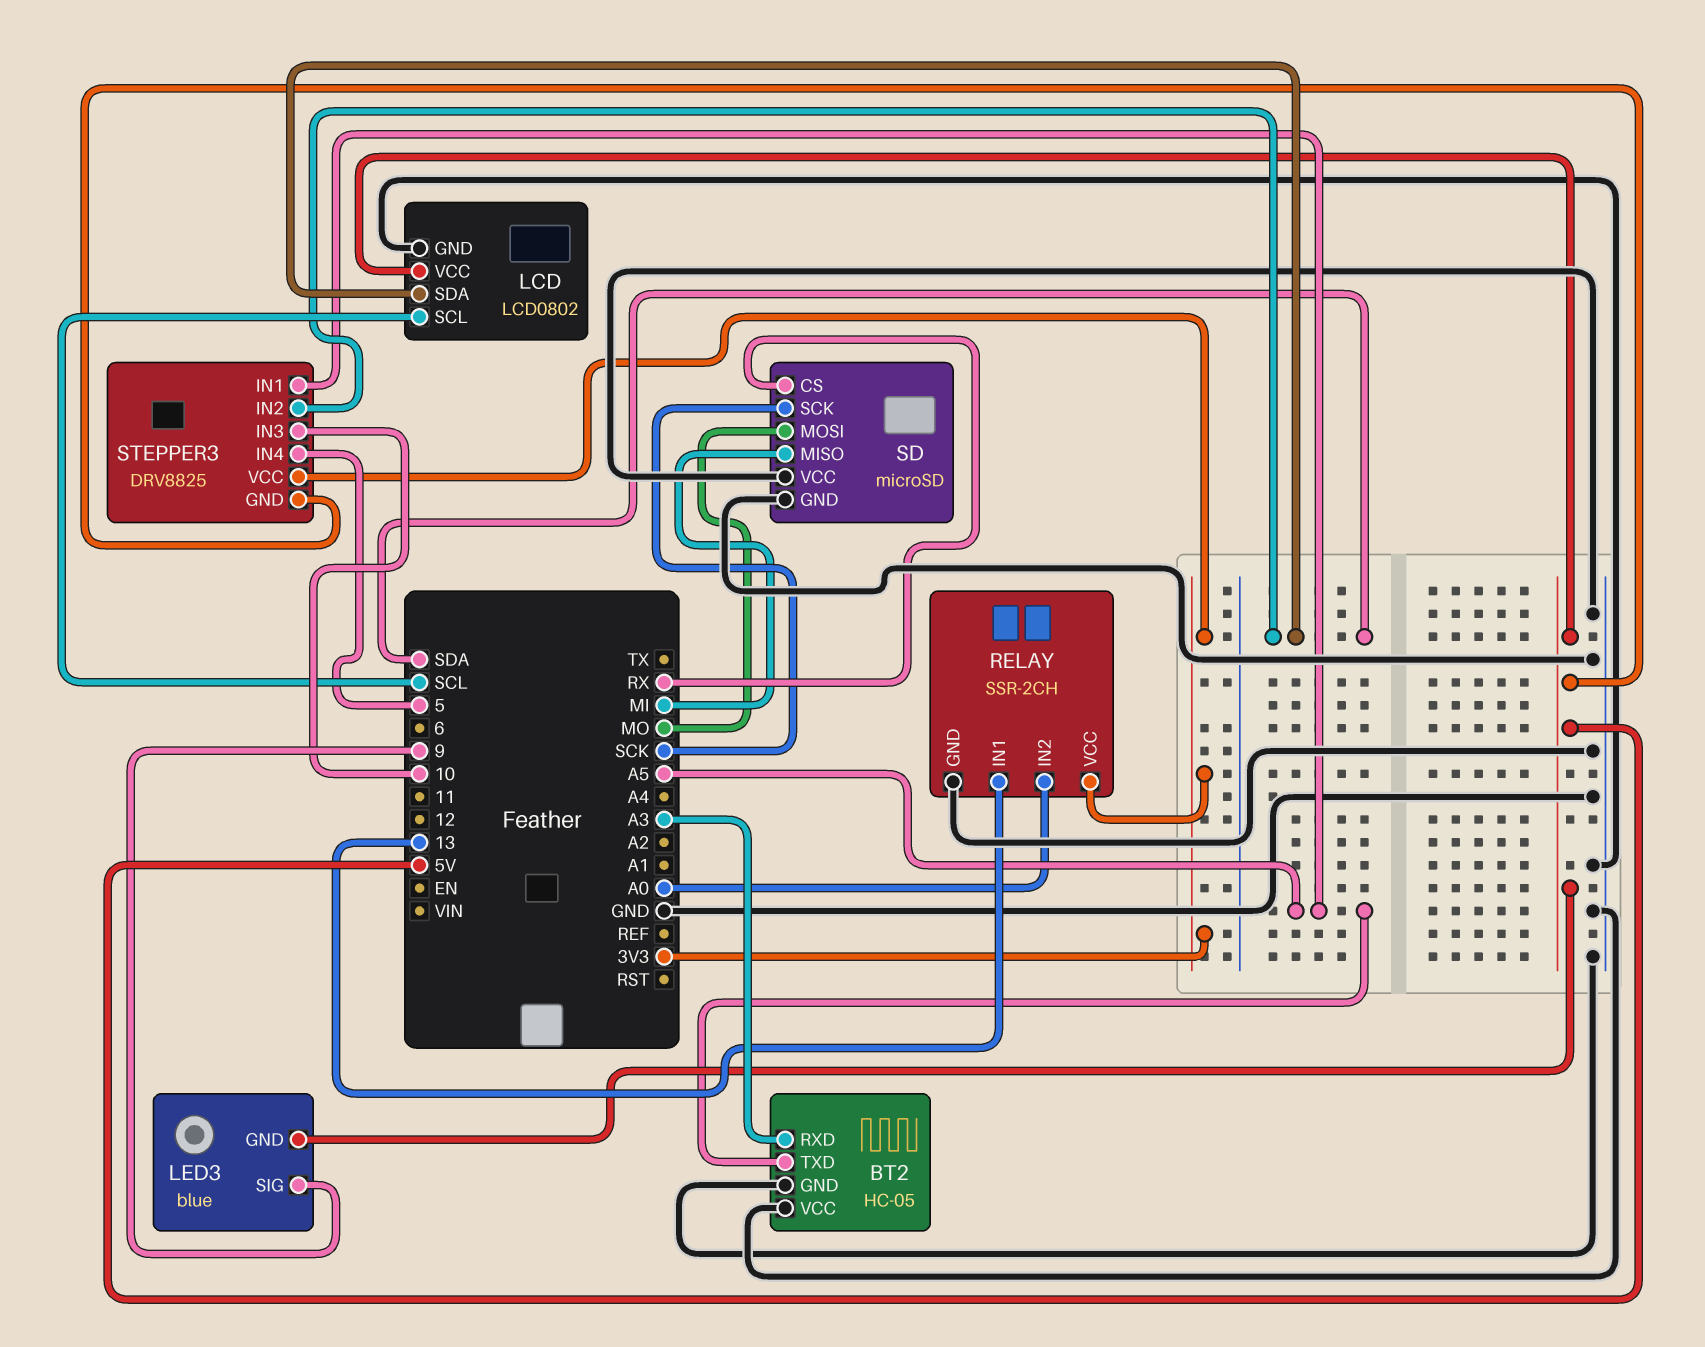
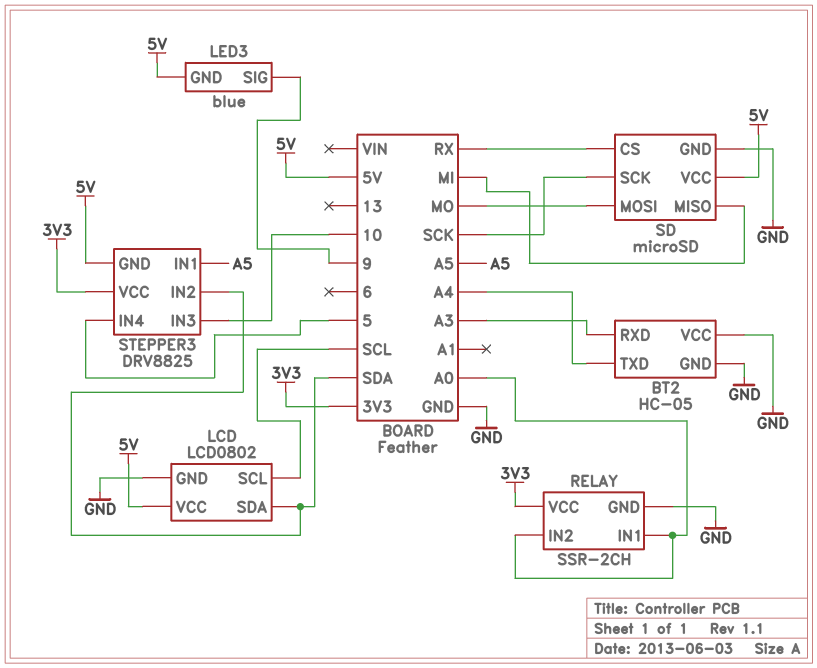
BT2 pin TXD: A5 -> A4
RELAY pin IN1: 13 -> A0
SD pin VCC: GND -> 5V

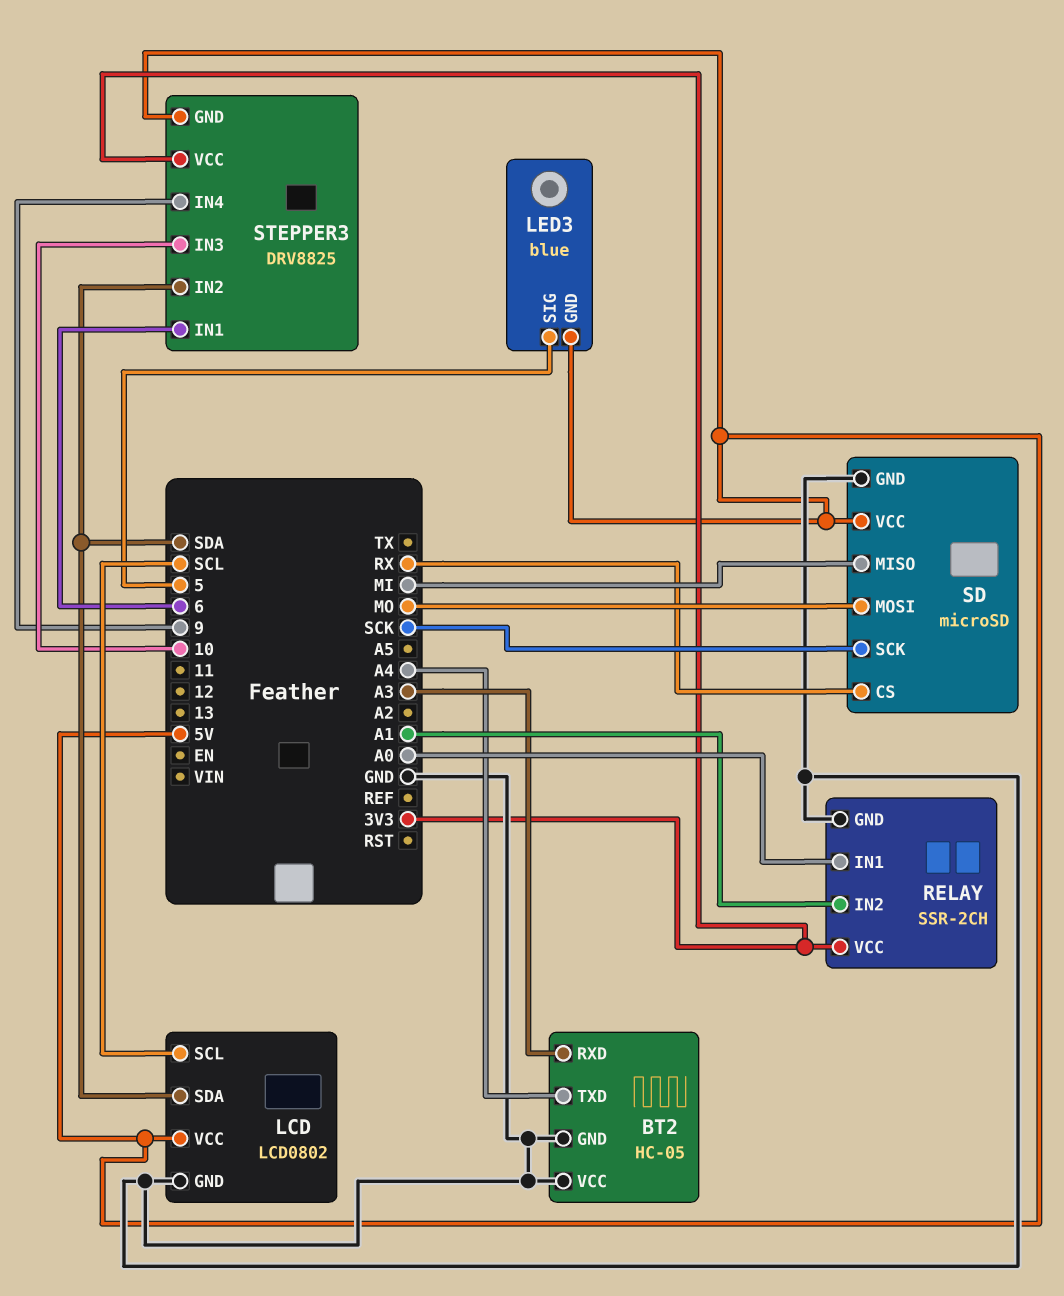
LED3 pin SIG: 9 -> 5
RELAY pin IN2: A0 -> A1
STEPPER3 pin IN1: A5 -> 6
STEPPER3 pin IN4: 5 -> 9

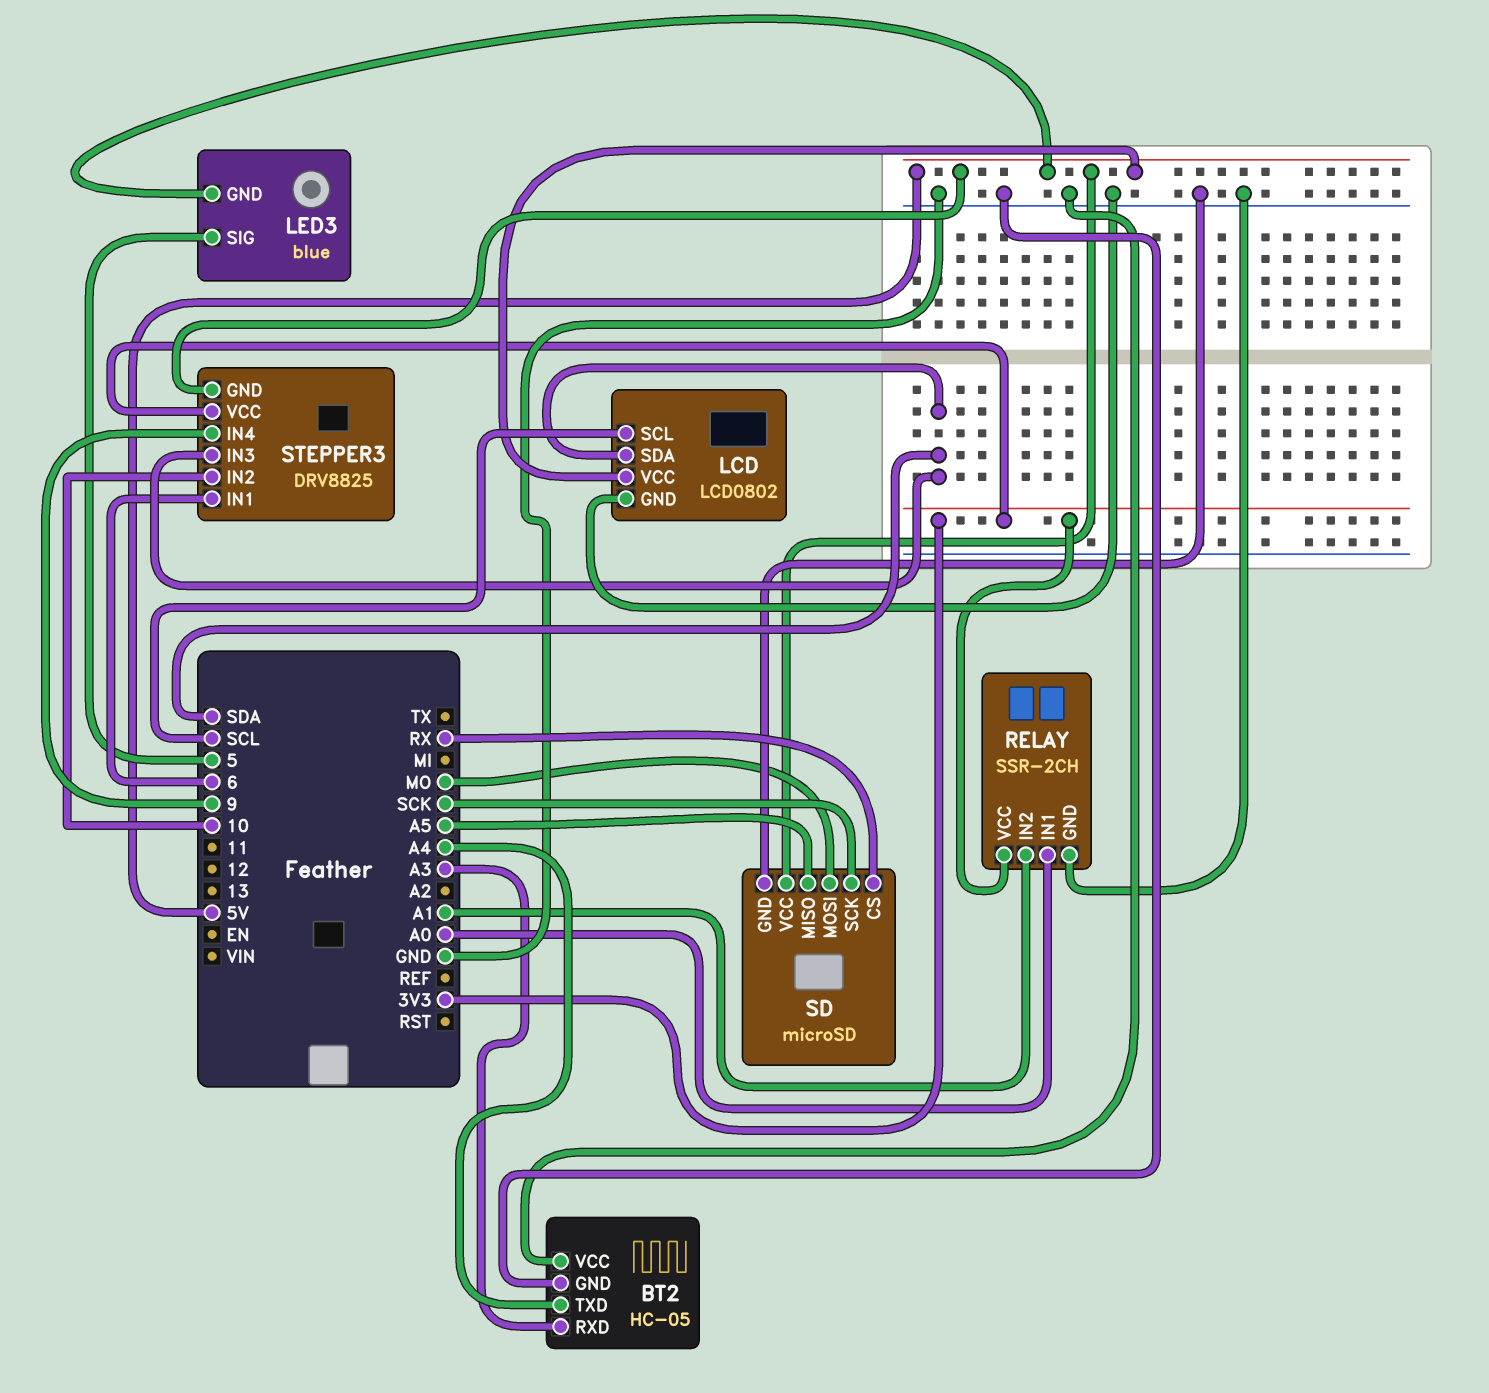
SD pin MISO: MI -> A5
STEPPER3 pin IN2: SDA -> 10
STEPPER3 pin IN3: 10 -> SDA

